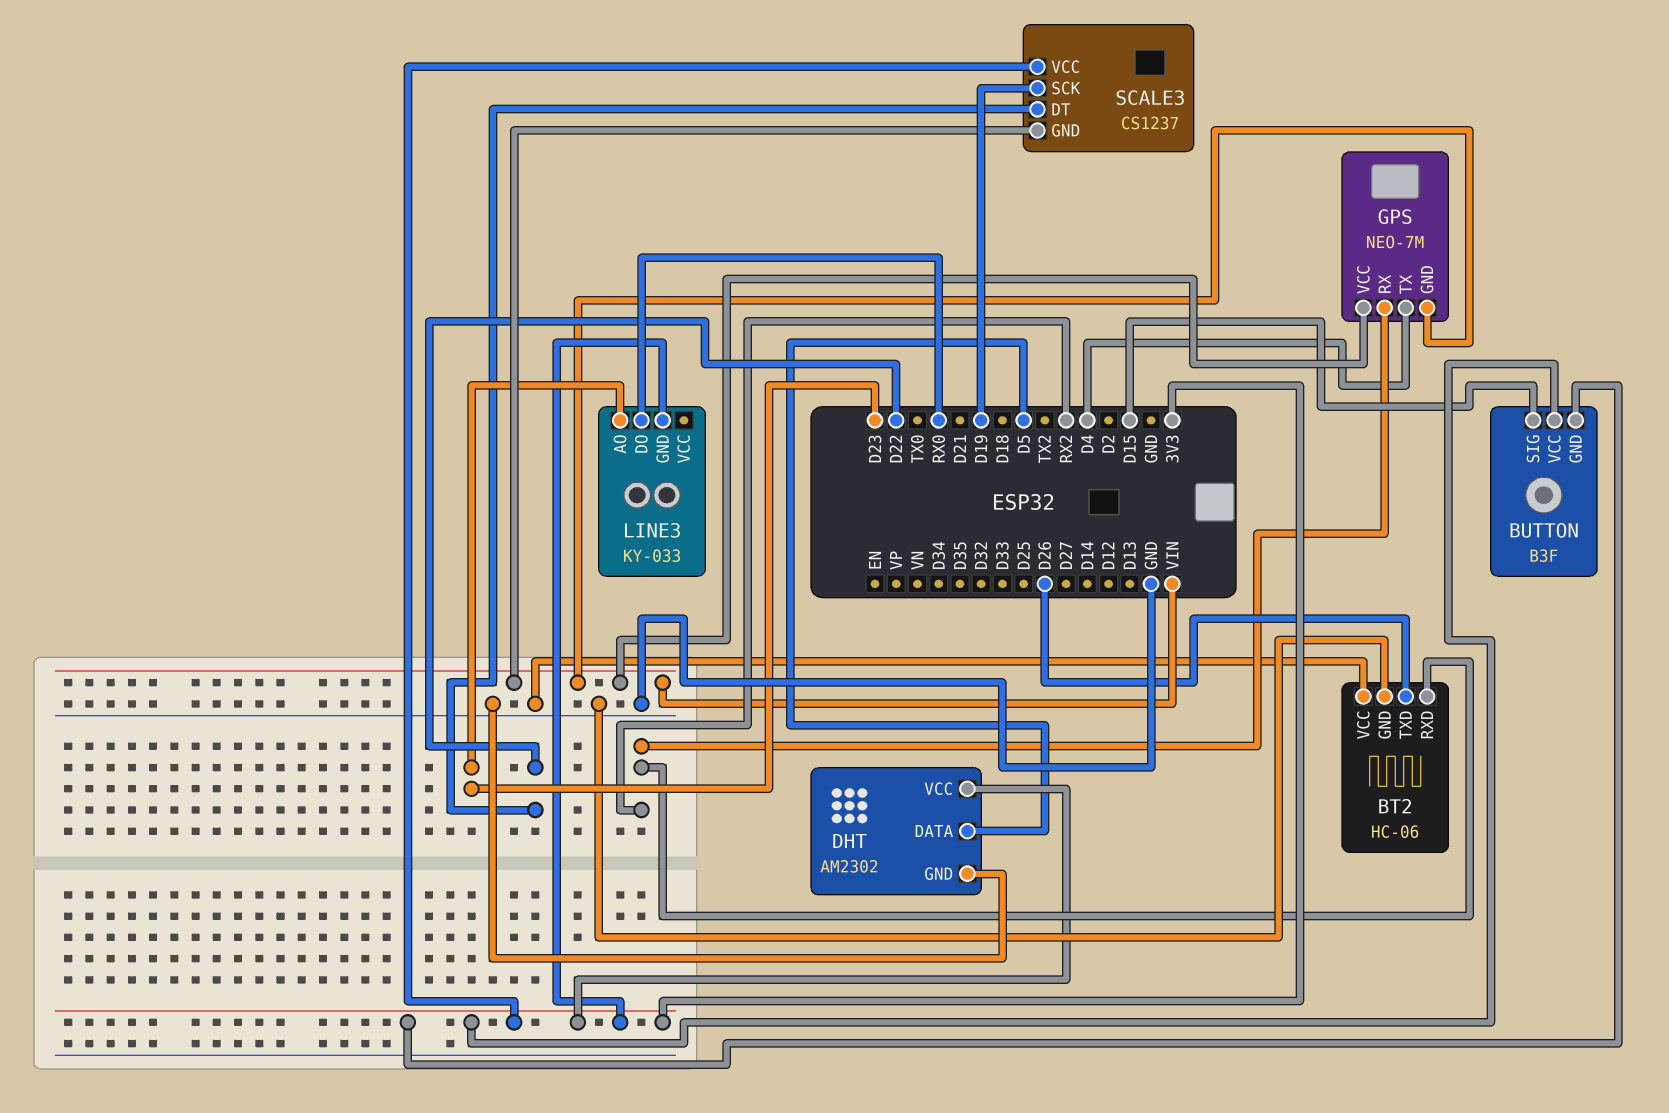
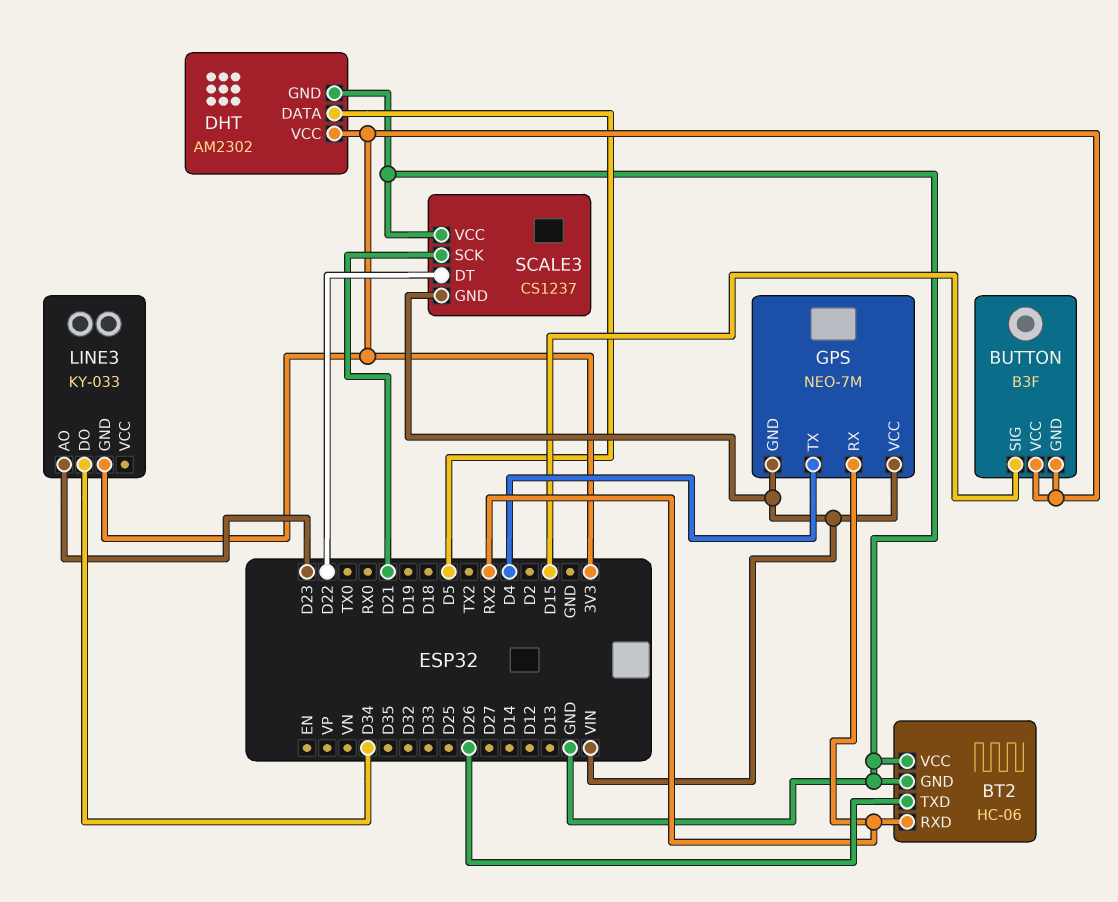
LINE3 pin DO: RX0 -> D34
SCALE3 pin SCK: D19 -> D21
SCALE3 pin VCC: 3V3 -> GND

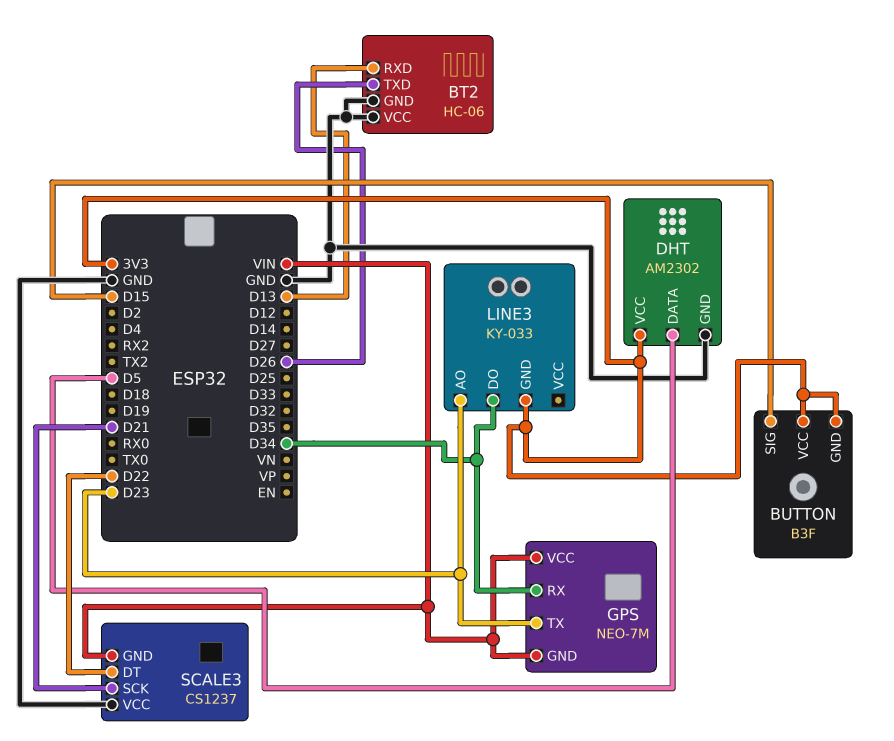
BT2 pin RXD: RX2 -> D13
GPS pin RX: RX2 -> D34
GPS pin TX: D4 -> D23

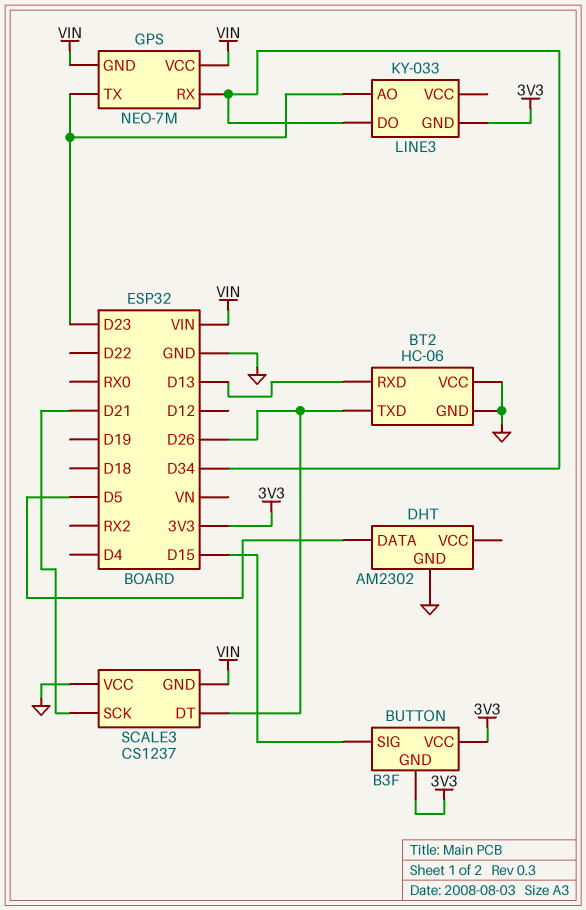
DHT pin VCC: 3V3 -> none
SCALE3 pin DT: D22 -> D26

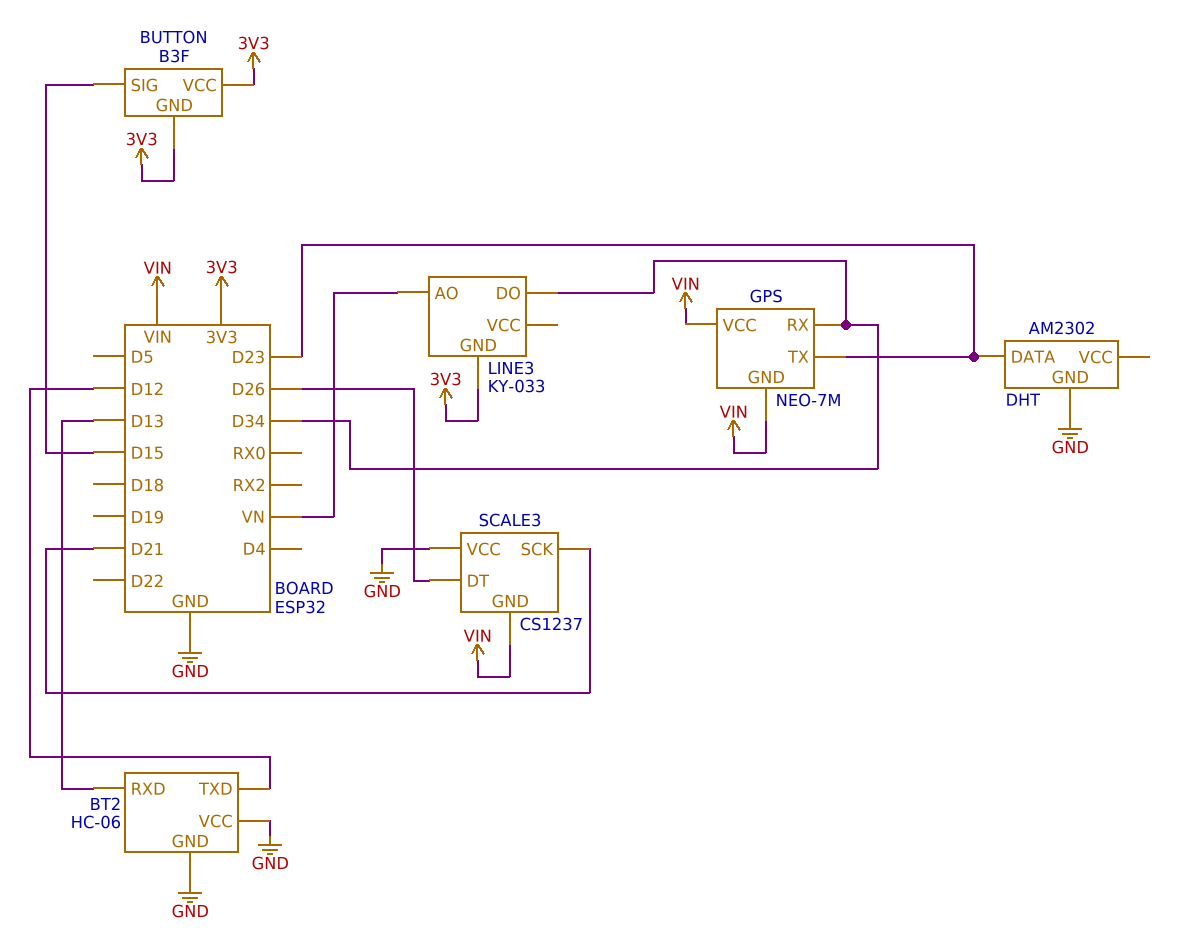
BT2 pin TXD: D26 -> D12
DHT pin DATA: D5 -> D23
LINE3 pin AO: D23 -> VN

